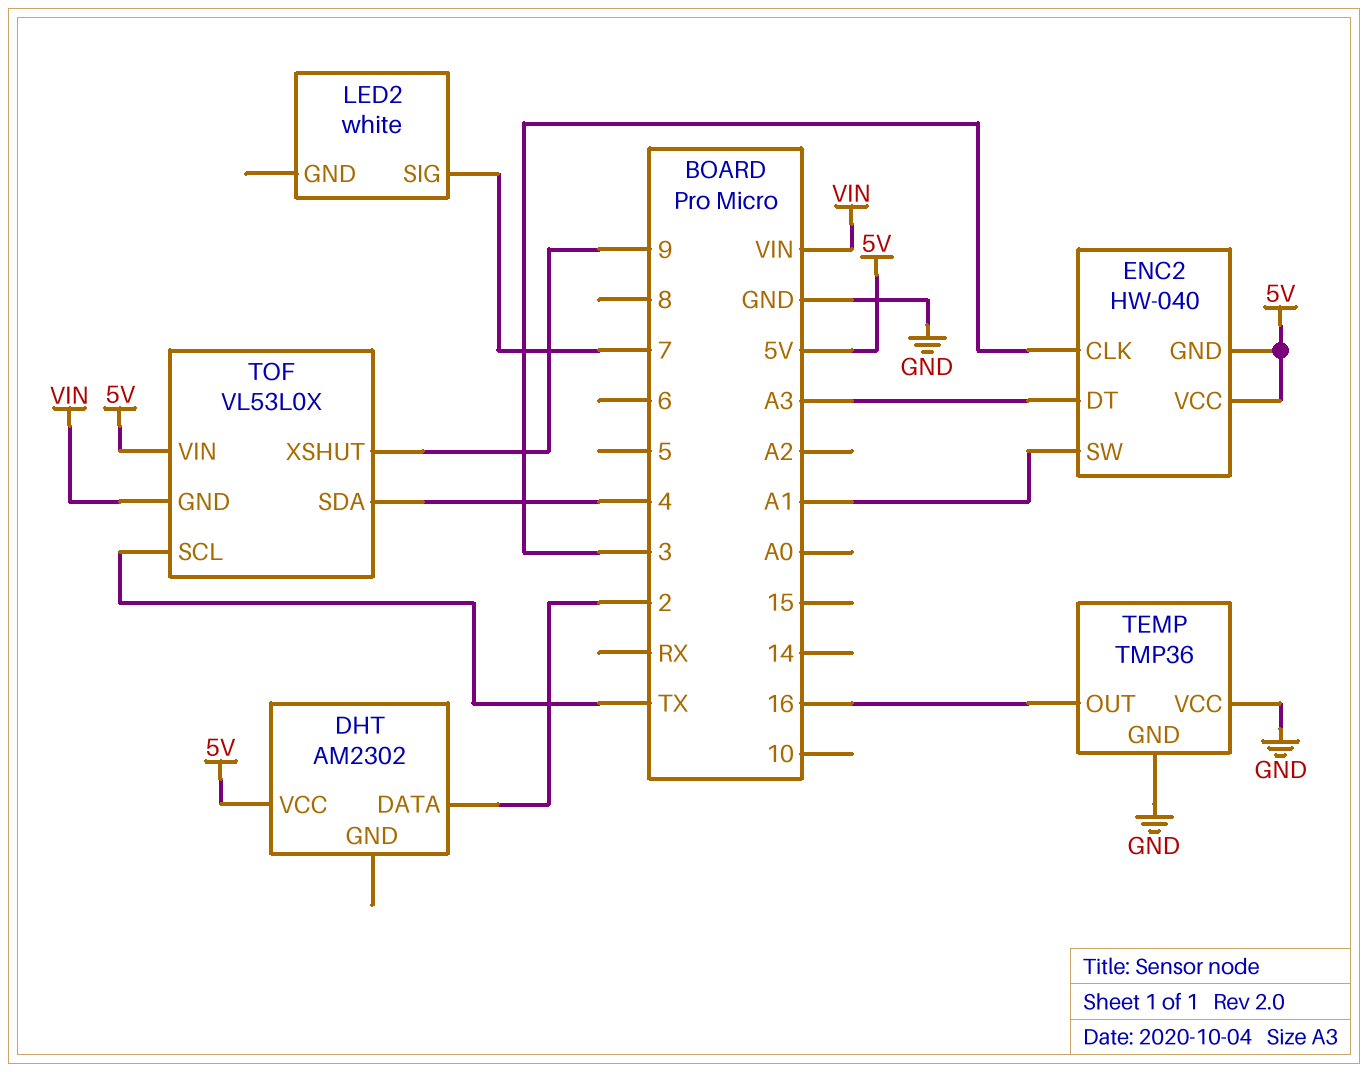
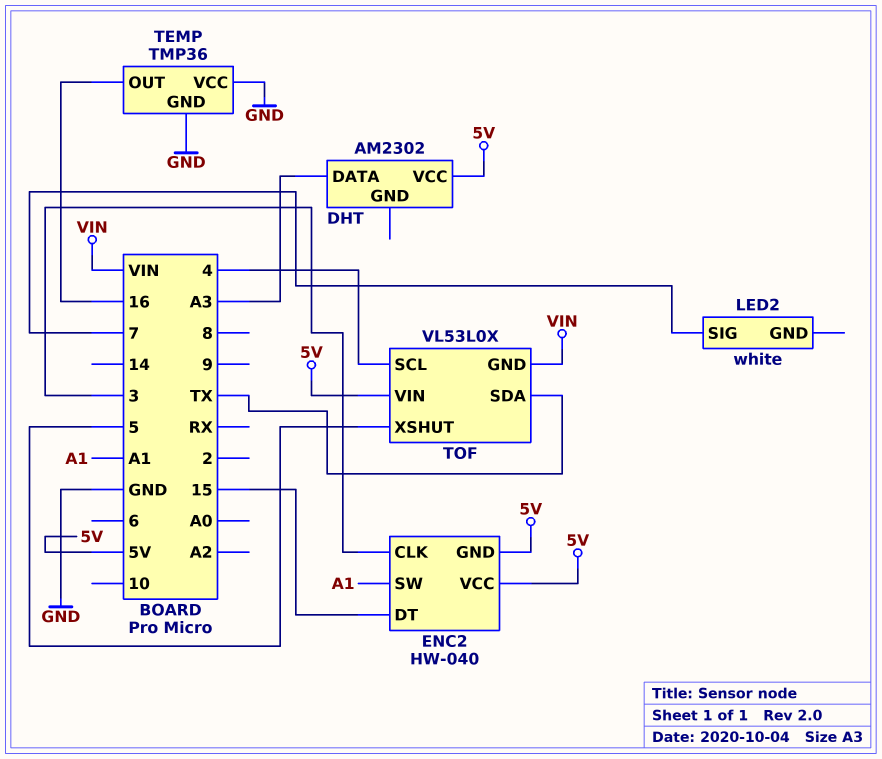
DHT pin DATA: 2 -> A3
ENC2 pin DT: A3 -> 15
TOF pin SCL: TX -> 4
TOF pin SDA: 4 -> TX
TOF pin XSHUT: 9 -> 5

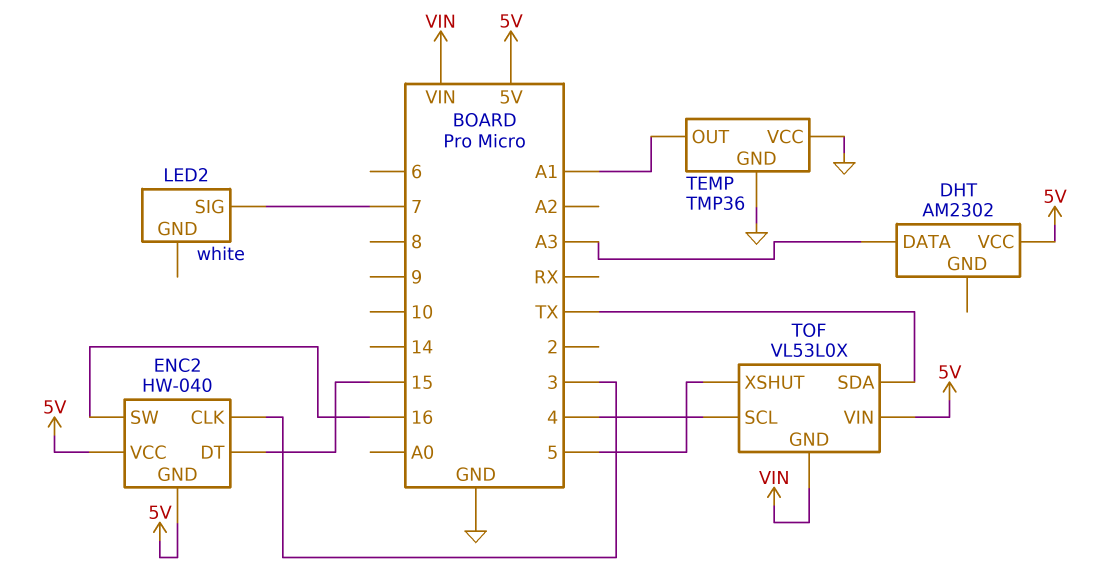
ENC2 pin SW: A1 -> 16
TEMP pin OUT: 16 -> A1

